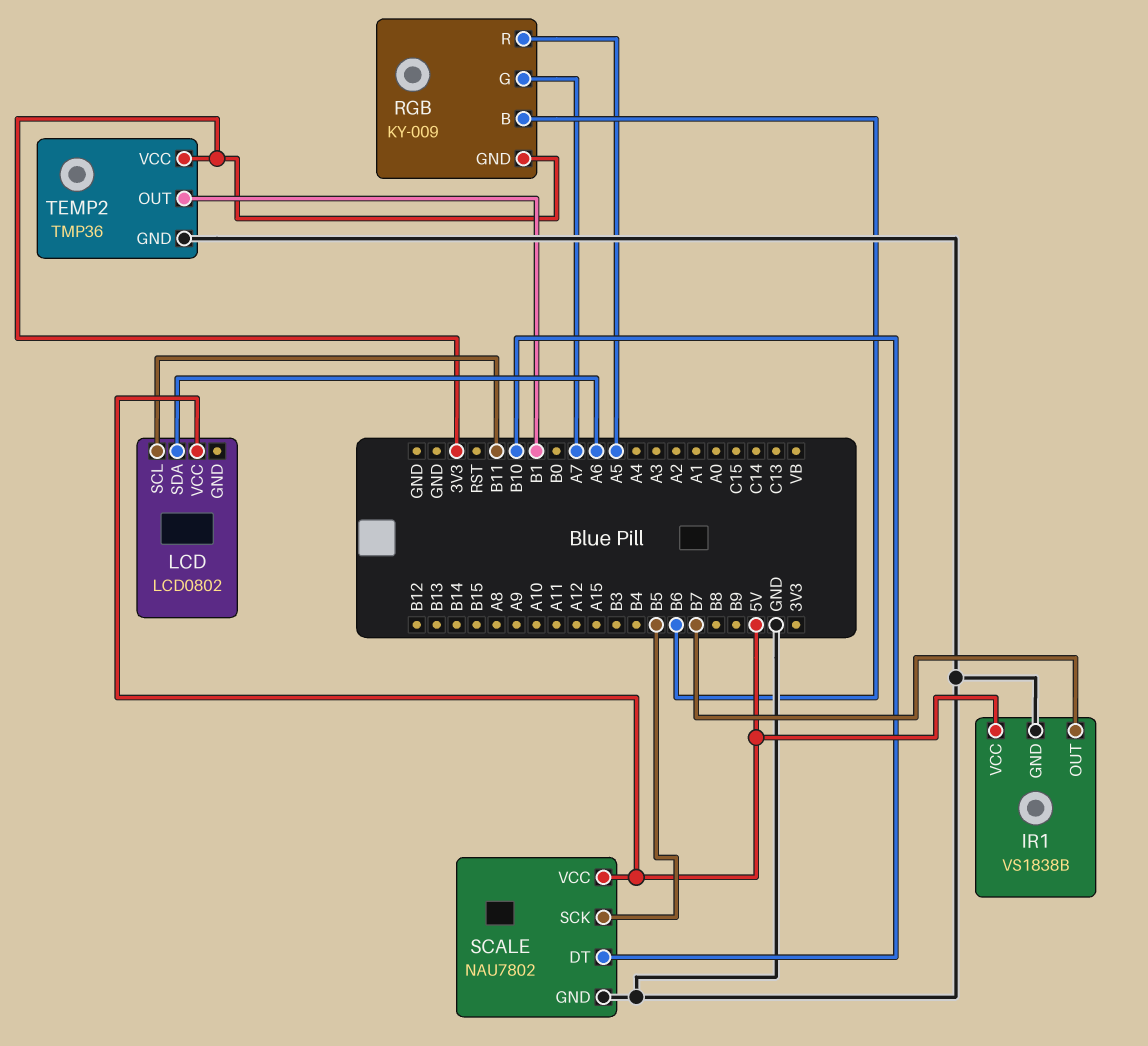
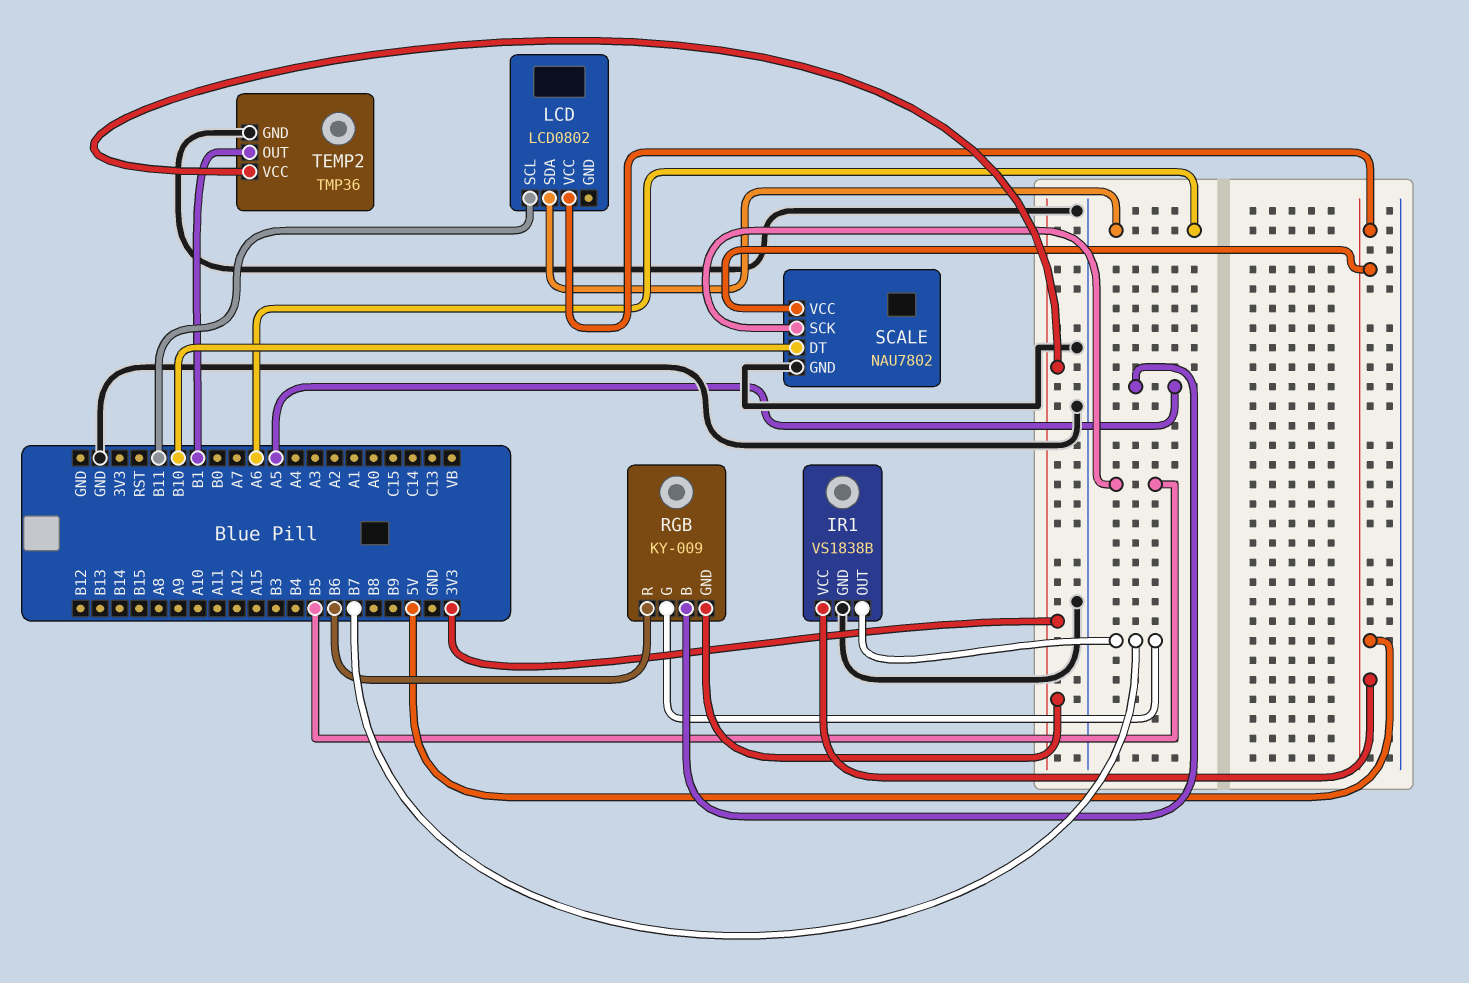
RGB pin B: B6 -> A5
RGB pin G: A7 -> B7
RGB pin R: A5 -> B6

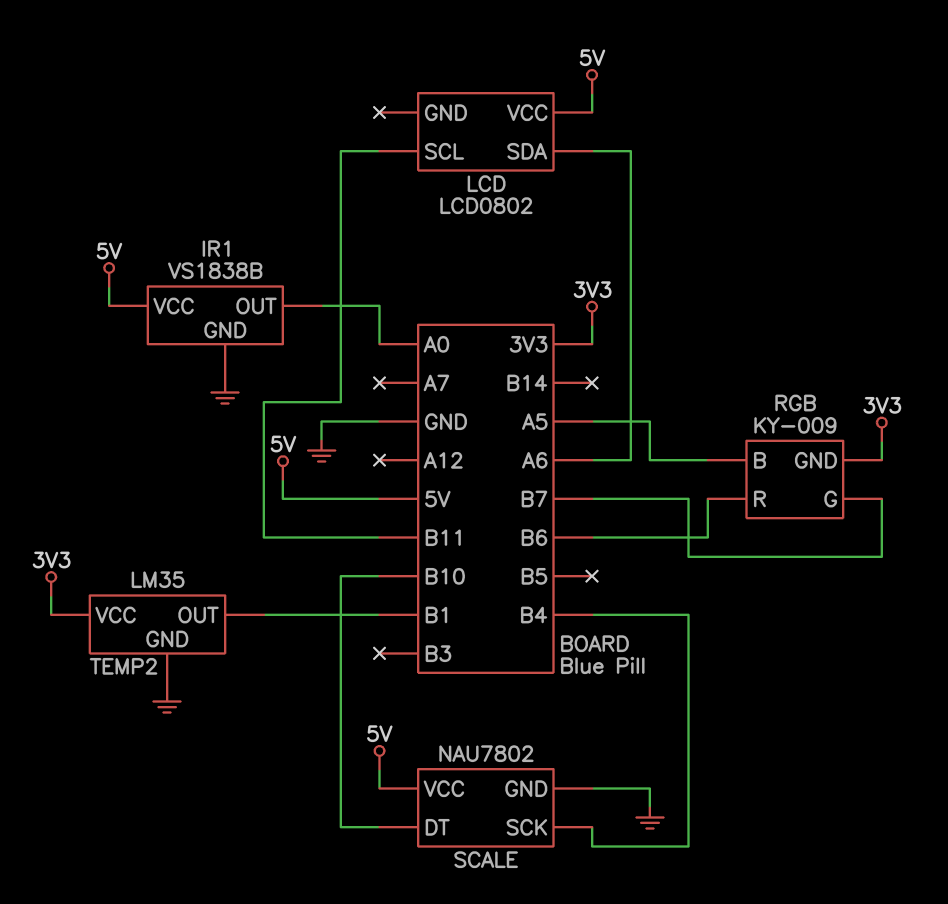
IR1 pin OUT: B7 -> A0
SCALE pin SCK: B5 -> B4
TEMP2: TMP36 -> LM35

